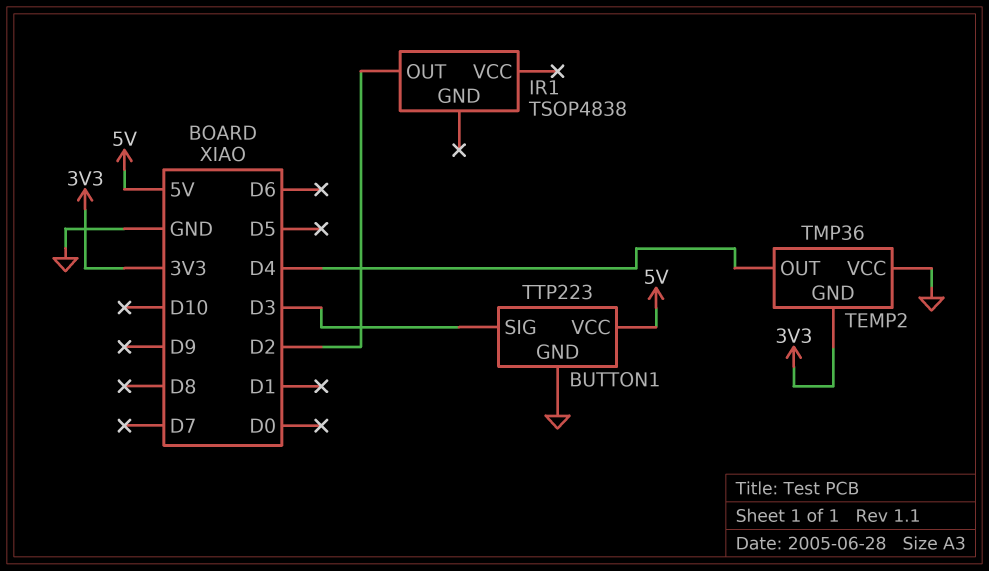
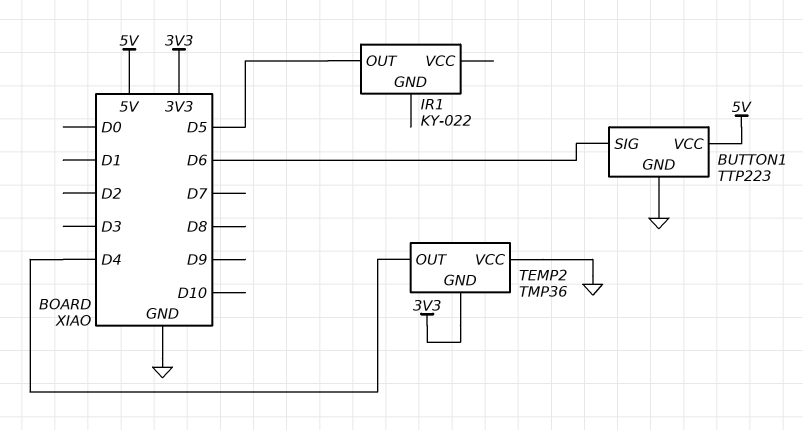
BUTTON1 pin SIG: D3 -> D6
IR1: TSOP4838 -> KY-022
IR1 pin OUT: D2 -> D5

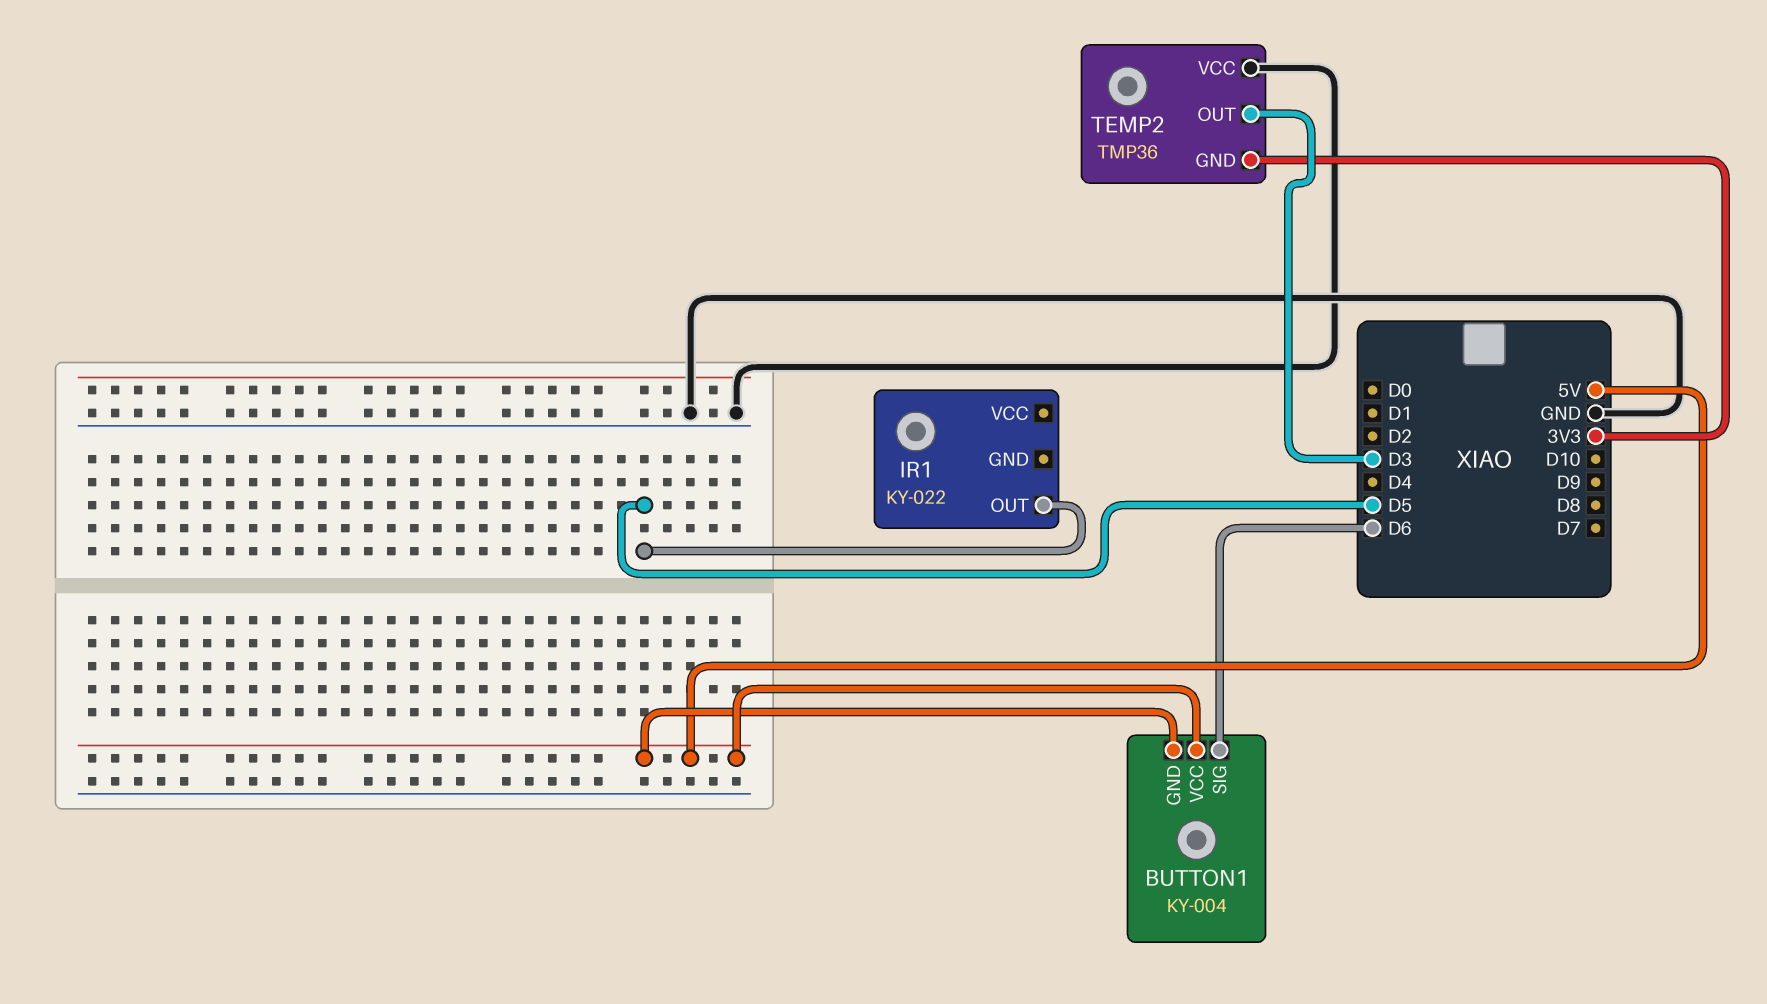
BUTTON1: TTP223 -> KY-004
BUTTON1 pin GND: GND -> 5V
TEMP2 pin OUT: D4 -> D3

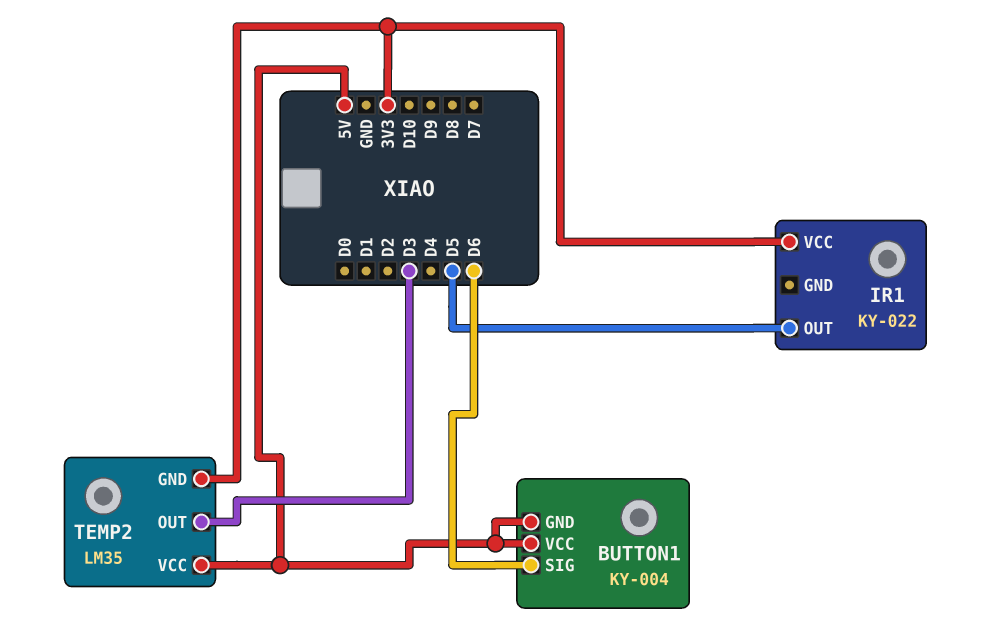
IR1 pin VCC: none -> 3V3
TEMP2: TMP36 -> LM35
TEMP2 pin VCC: GND -> 5V

